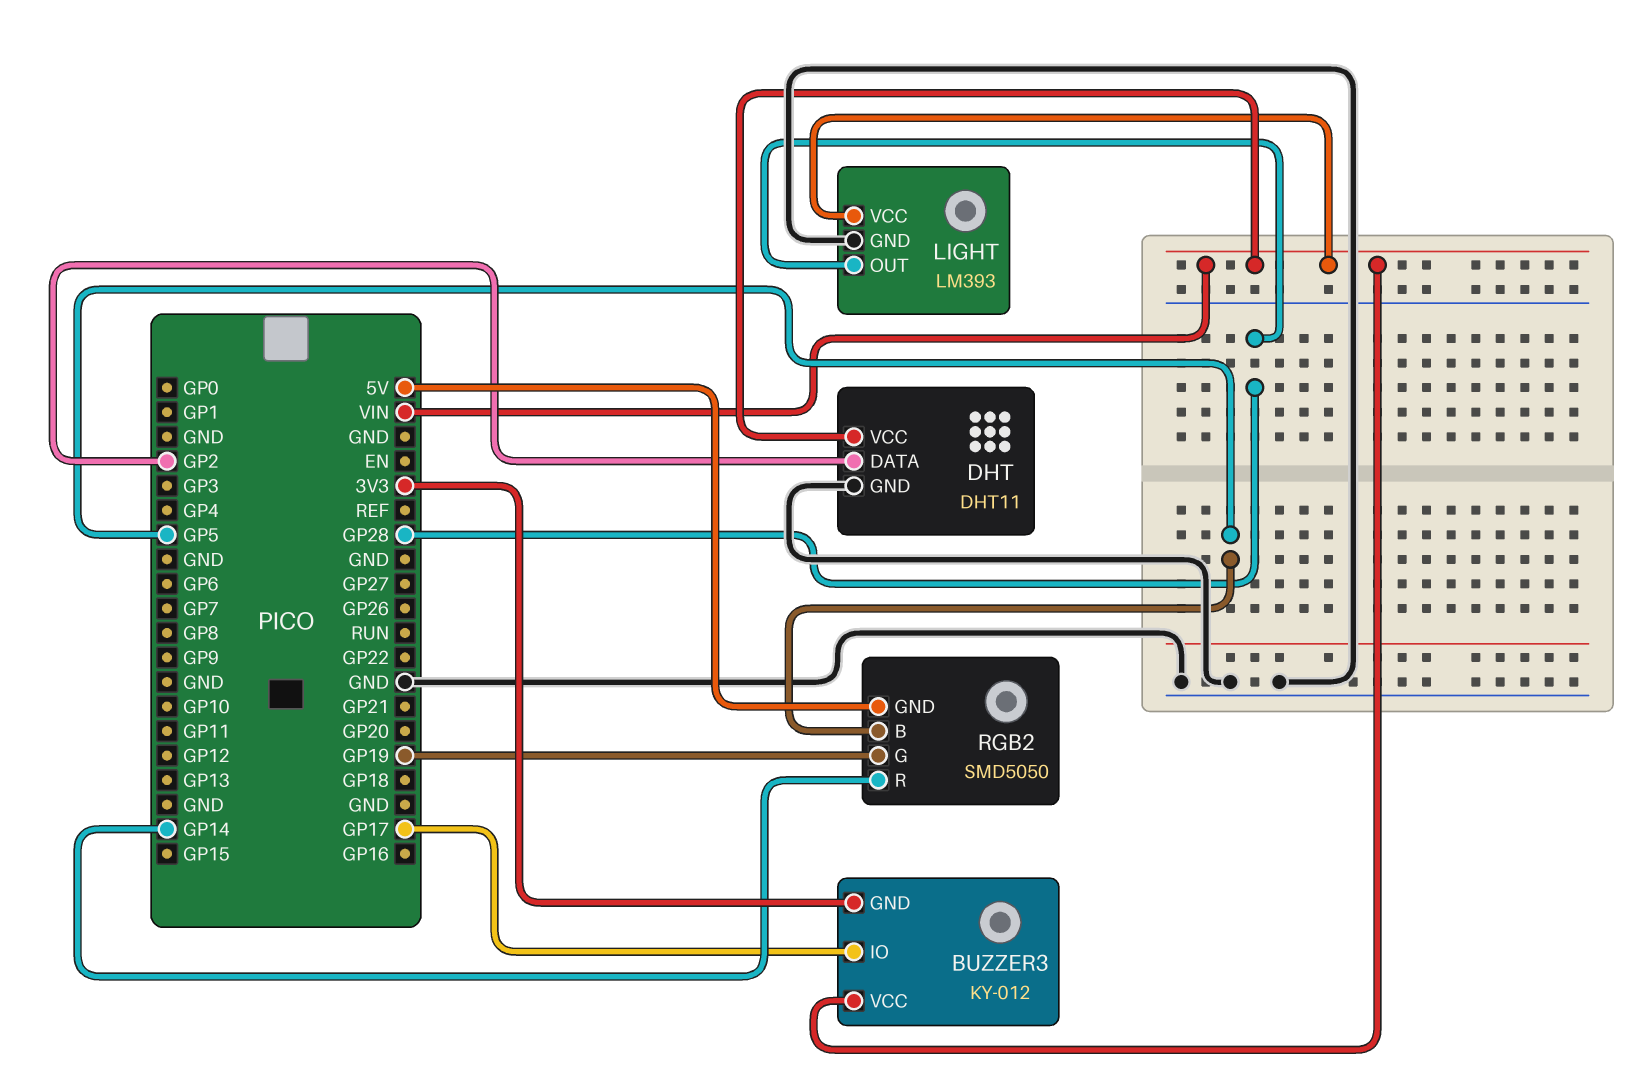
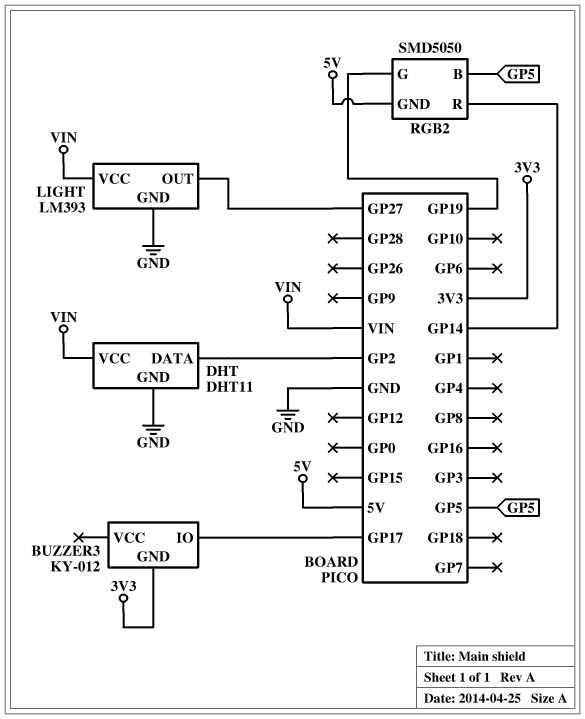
BUZZER3 pin VCC: VIN -> none
LIGHT pin OUT: GP28 -> GP27

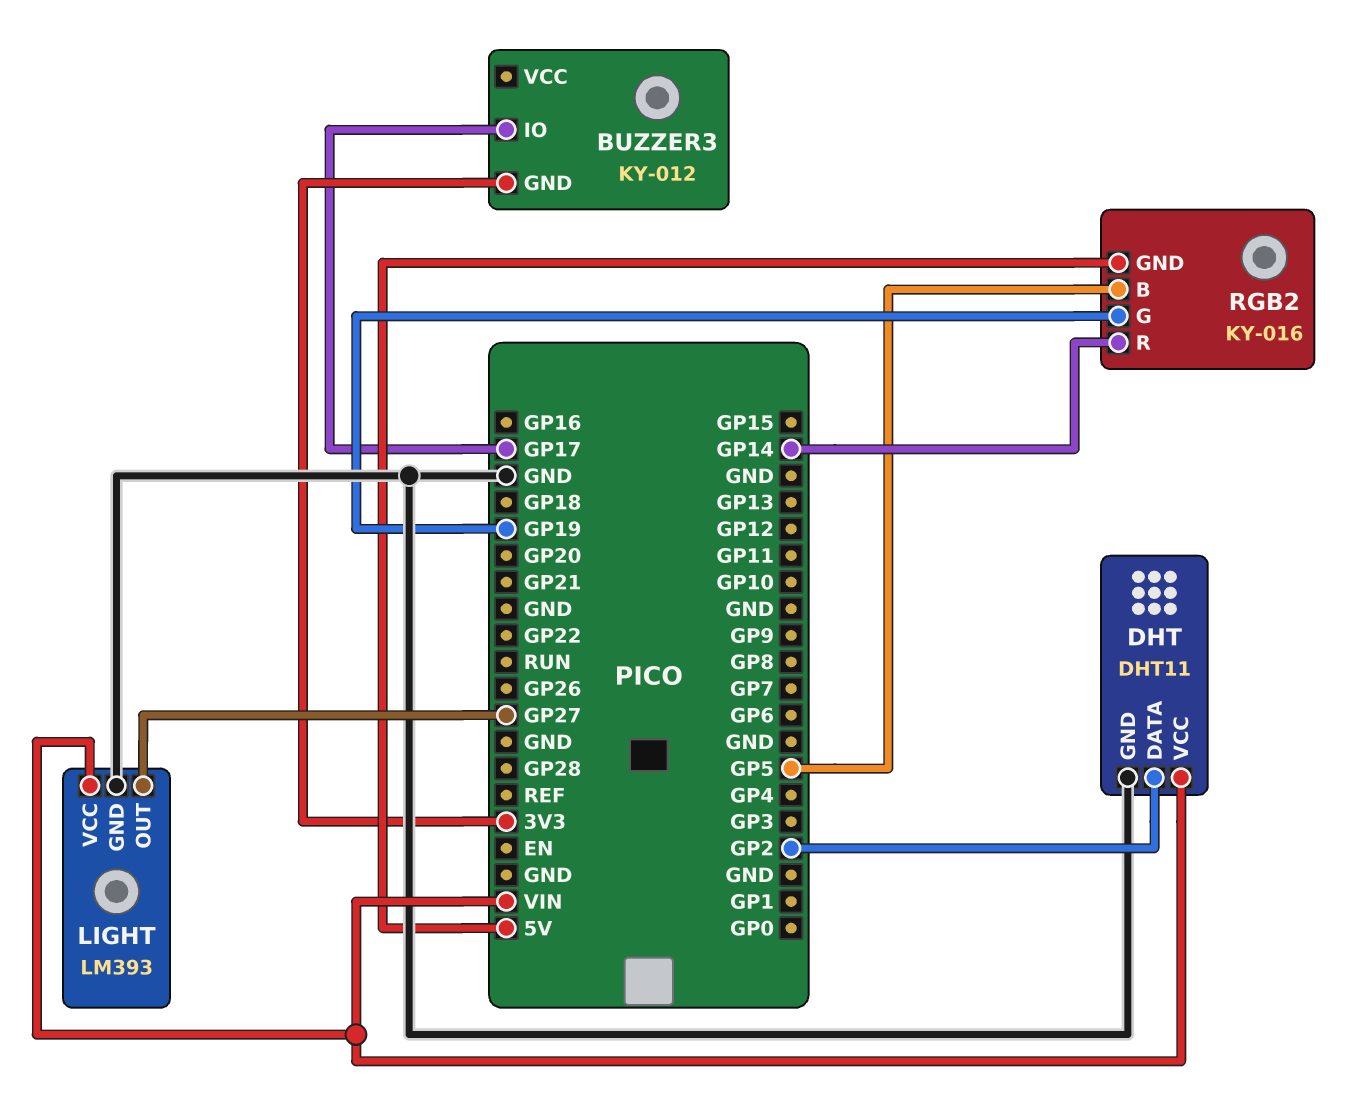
RGB2: SMD5050 -> KY-016

